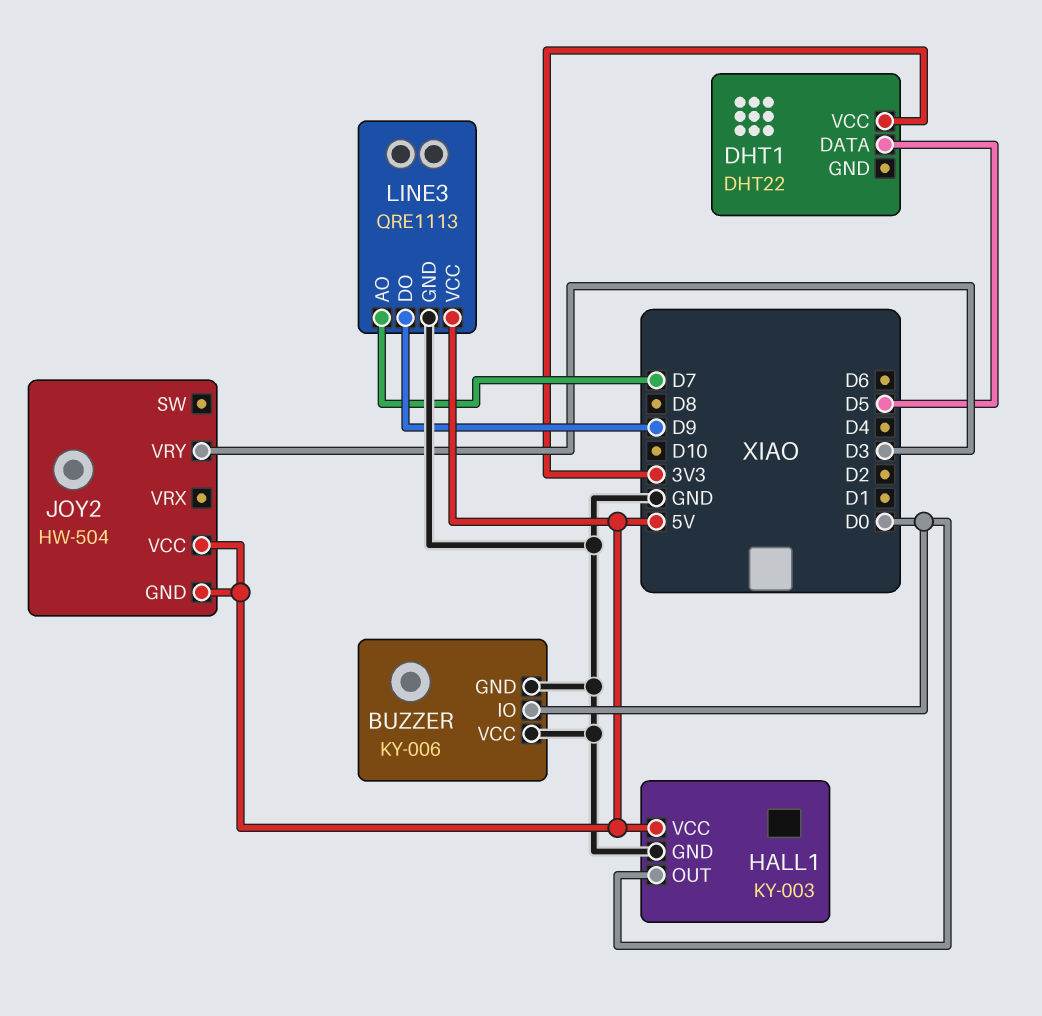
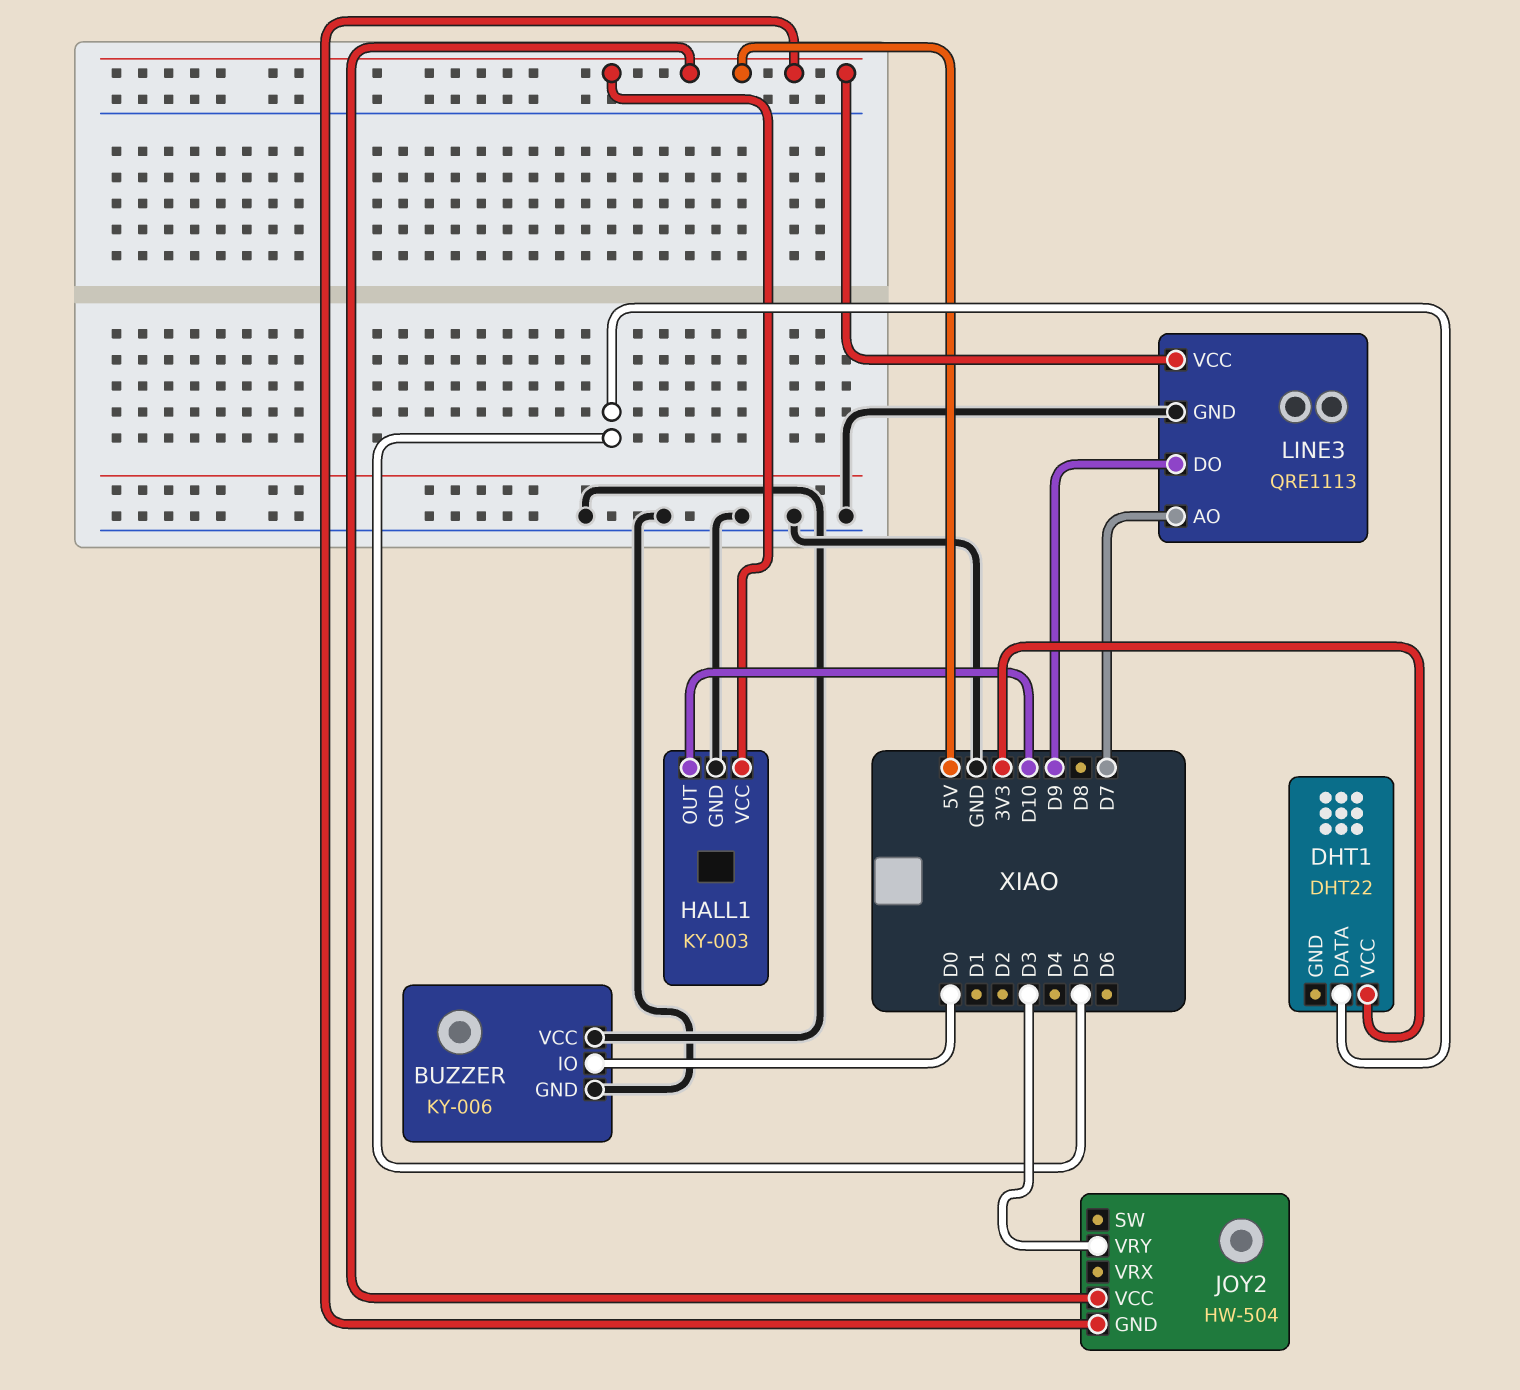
HALL1 pin OUT: D0 -> D10

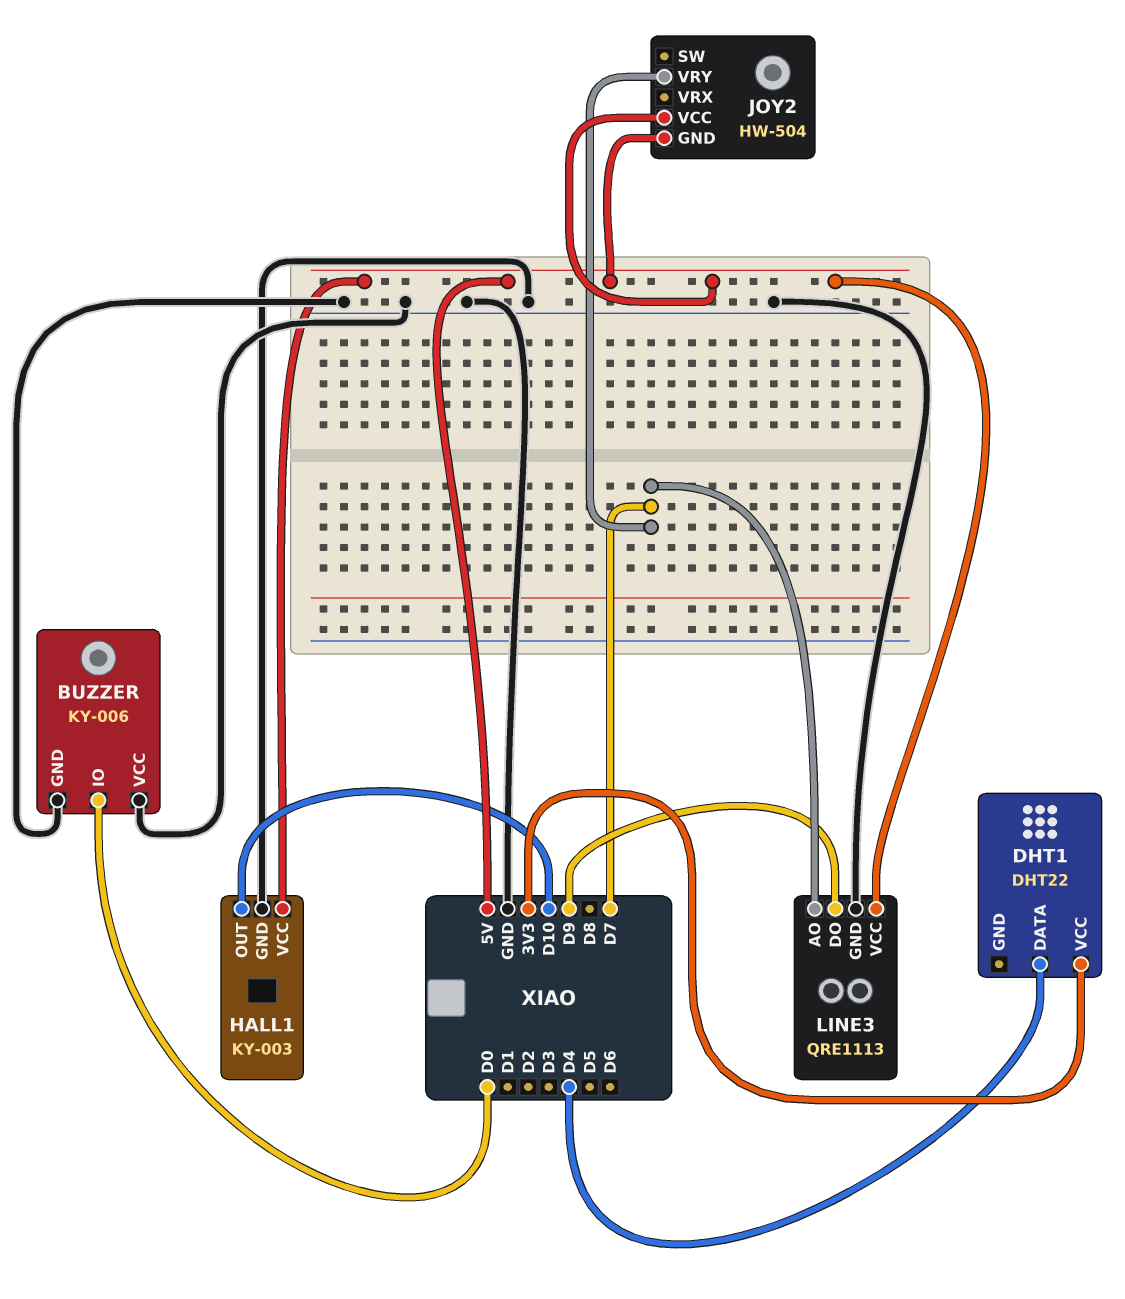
DHT1 pin DATA: D5 -> D4
JOY2 pin VRY: D3 -> D7

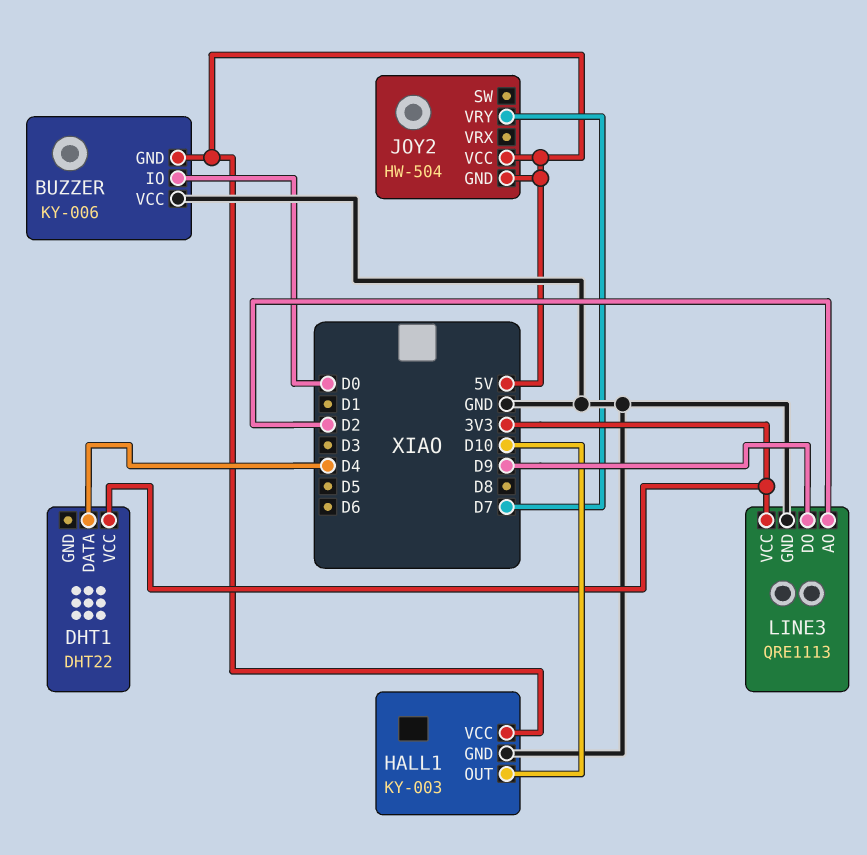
BUZZER pin GND: GND -> 5V
LINE3 pin AO: D7 -> D2
LINE3 pin VCC: 5V -> 3V3

